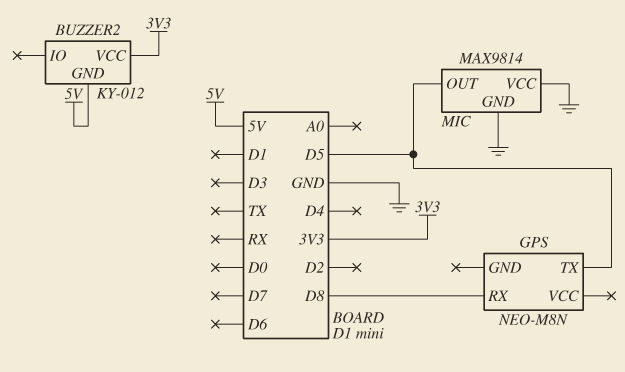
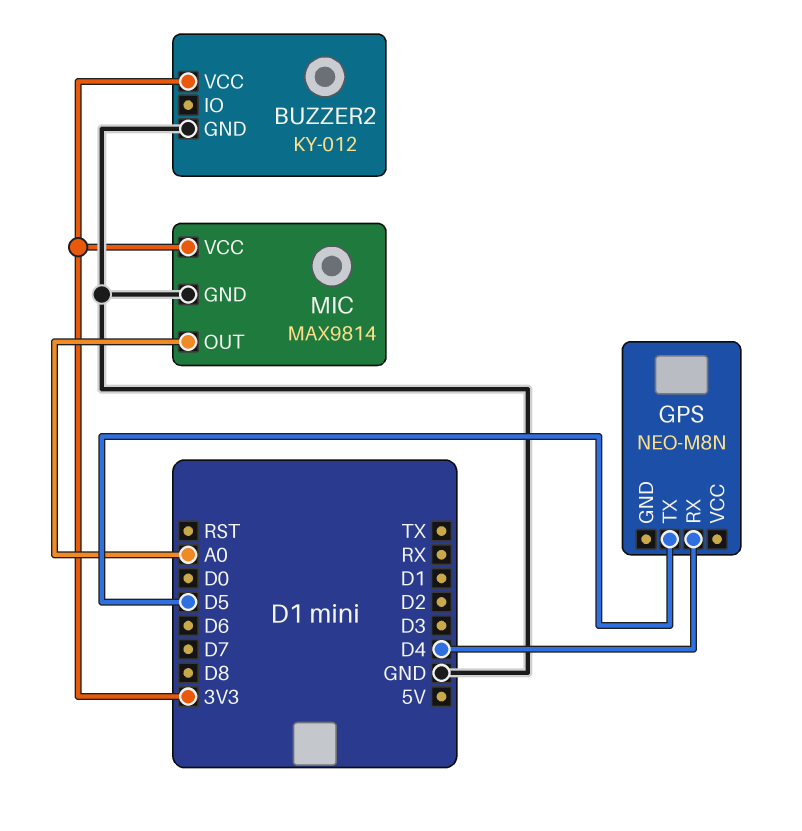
BUZZER2 pin GND: 5V -> GND
GPS pin RX: D8 -> D4
MIC pin OUT: D5 -> A0
MIC pin VCC: GND -> 3V3

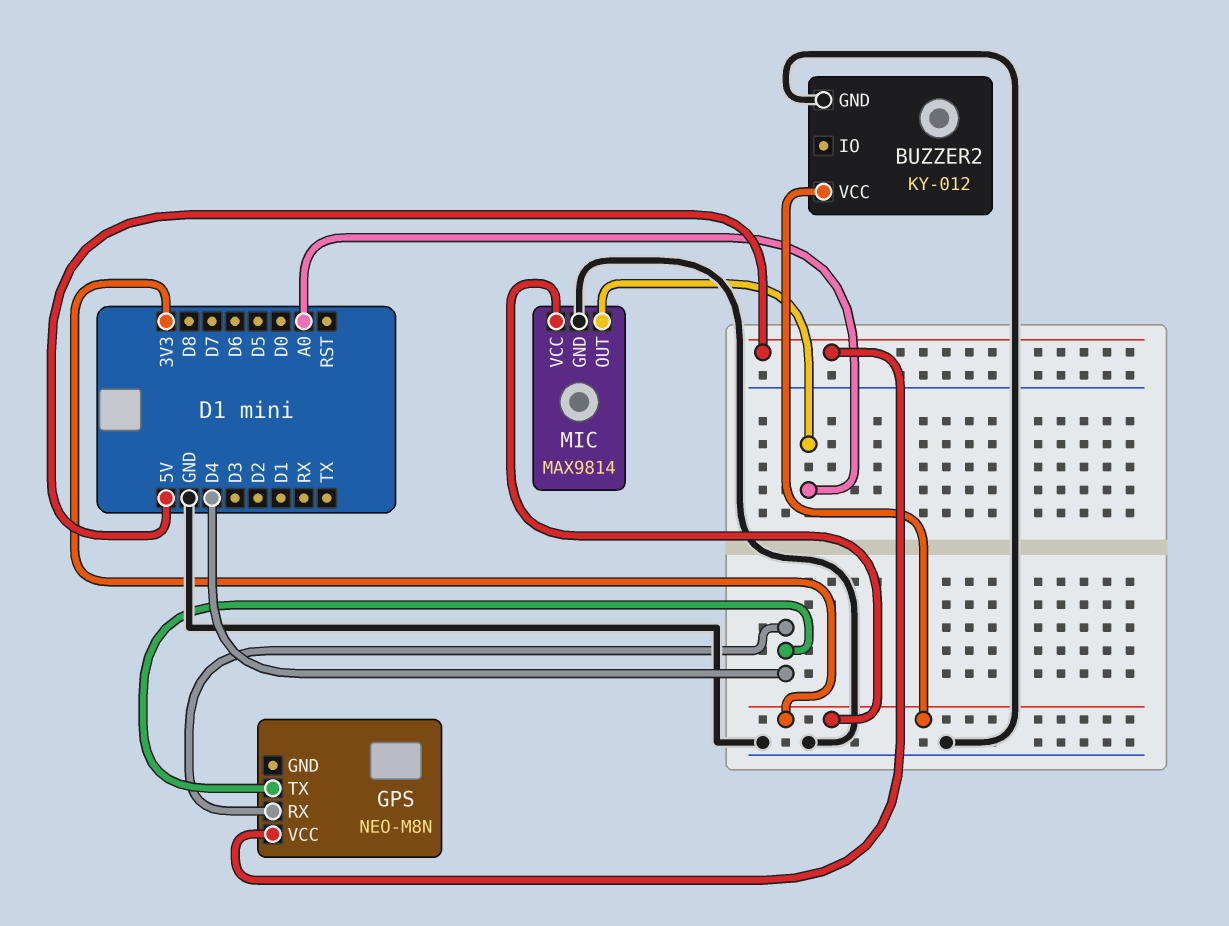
GPS pin TX: D5 -> D4
GPS pin VCC: none -> 5V

